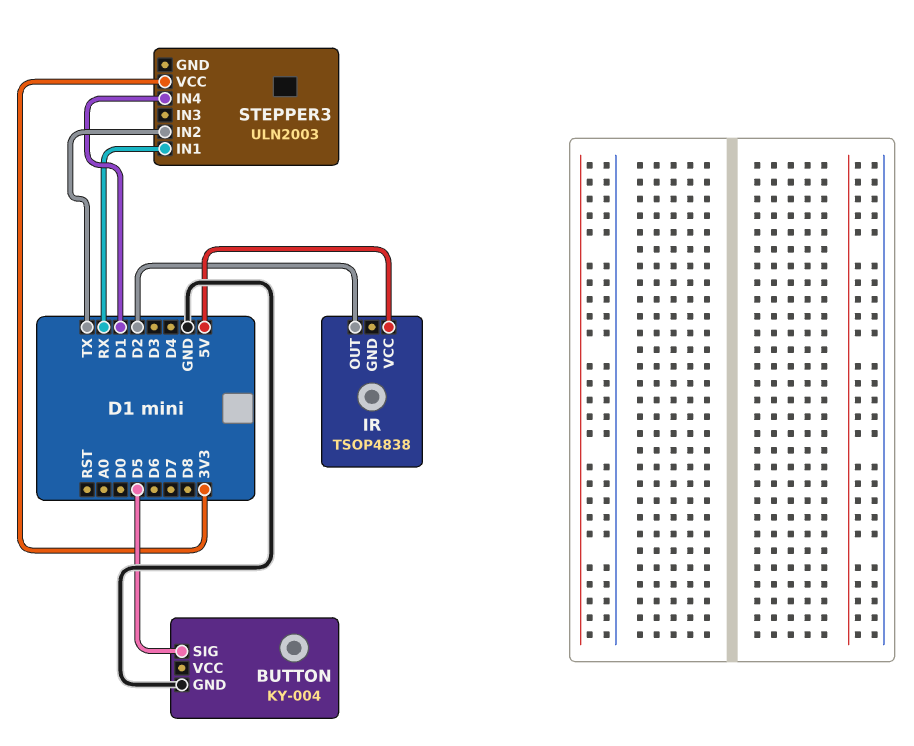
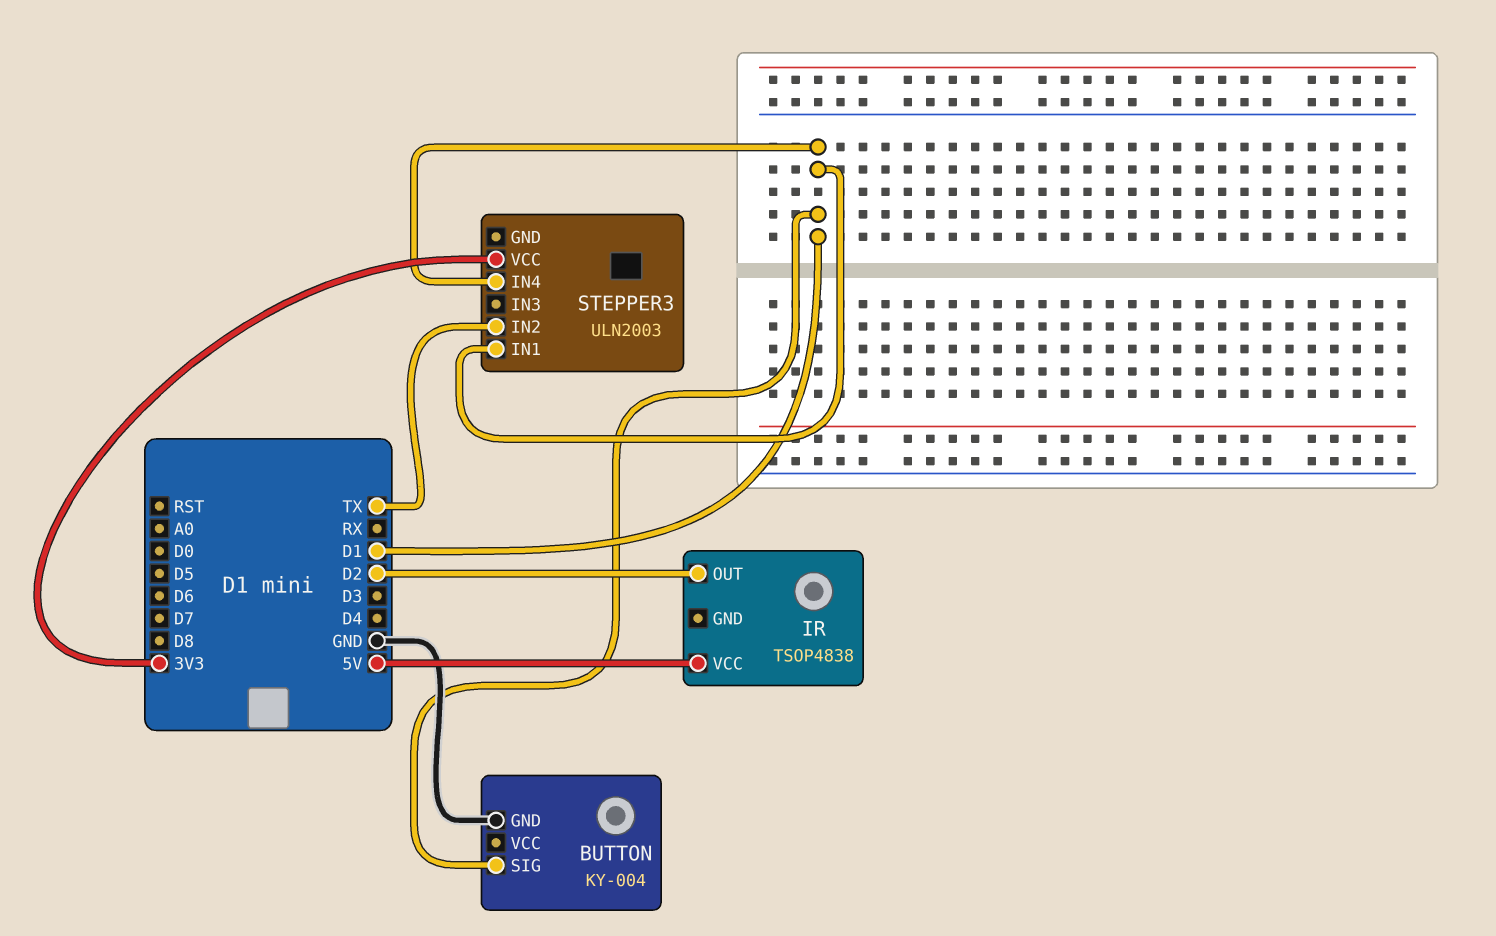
BUTTON pin SIG: D5 -> D1
STEPPER3 pin IN1: RX -> D1

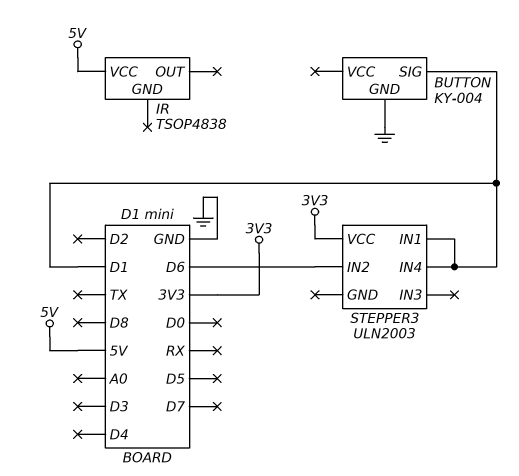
IR pin OUT: D2 -> none
STEPPER3 pin IN2: TX -> D6

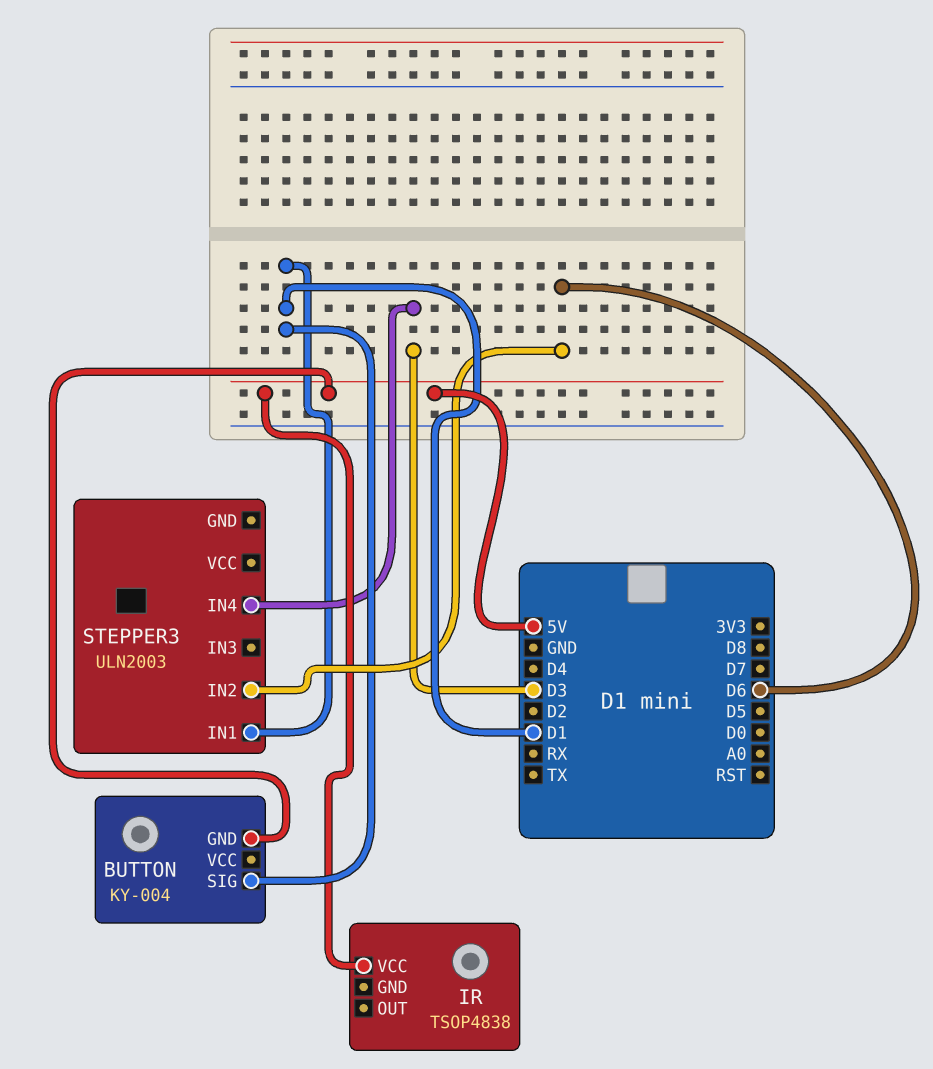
BUTTON pin GND: GND -> 5V
STEPPER3 pin IN4: D1 -> D3
STEPPER3 pin VCC: 3V3 -> none

